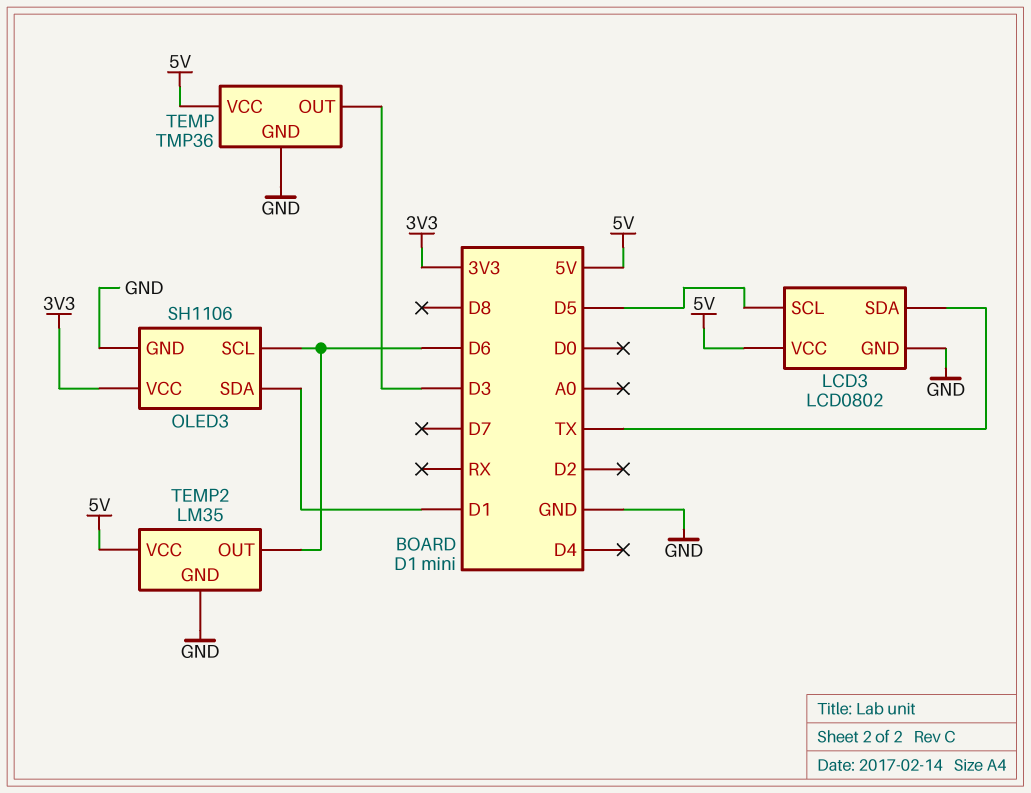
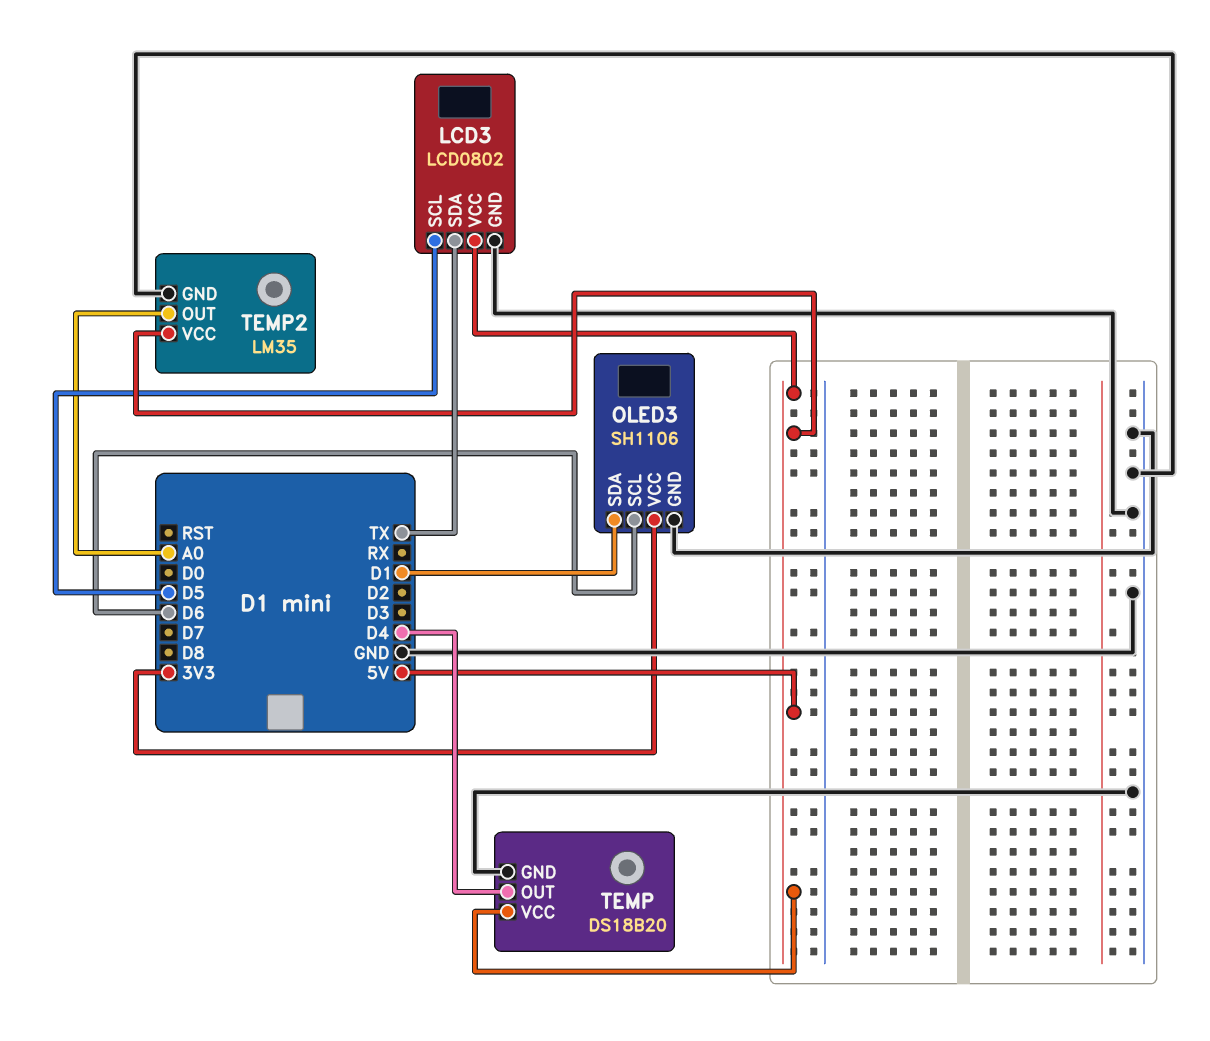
TEMP: TMP36 -> DS18B20
TEMP pin OUT: D3 -> D4
TEMP2 pin OUT: D6 -> A0

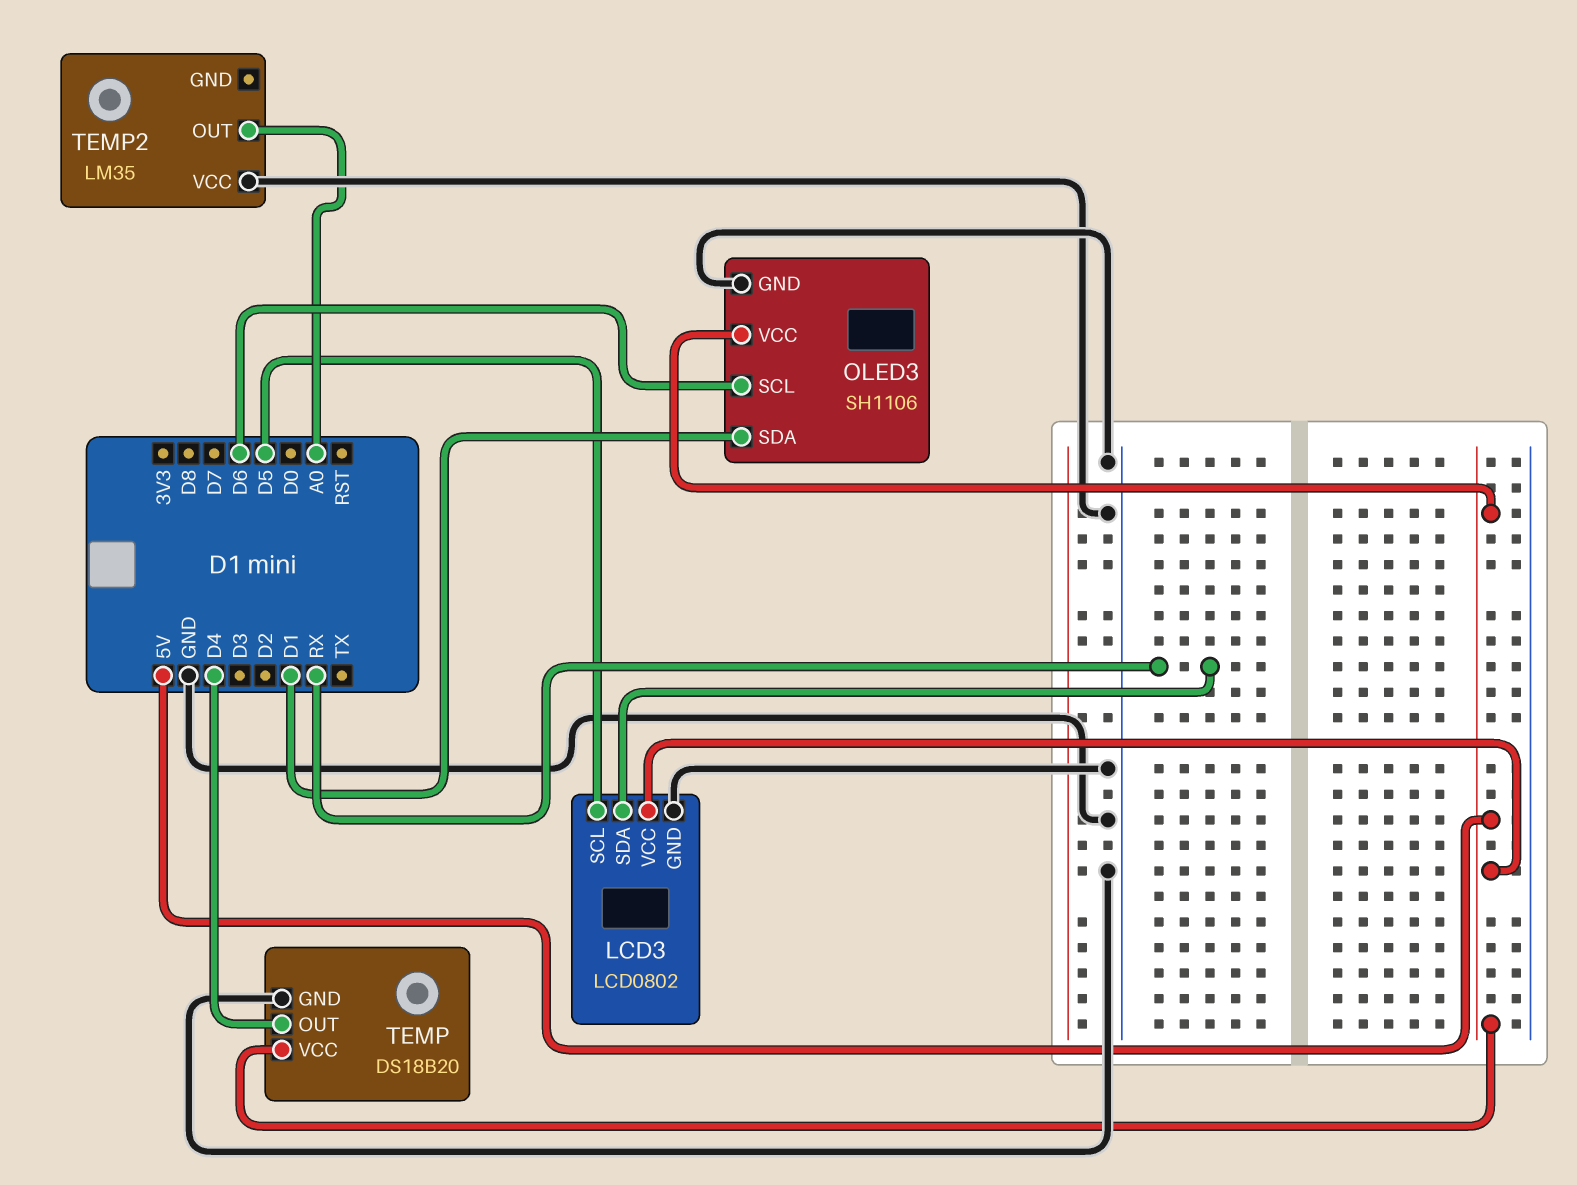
LCD3 pin SDA: TX -> RX
OLED3 pin VCC: 3V3 -> 5V
TEMP2 pin GND: GND -> none
TEMP2 pin VCC: 5V -> GND

